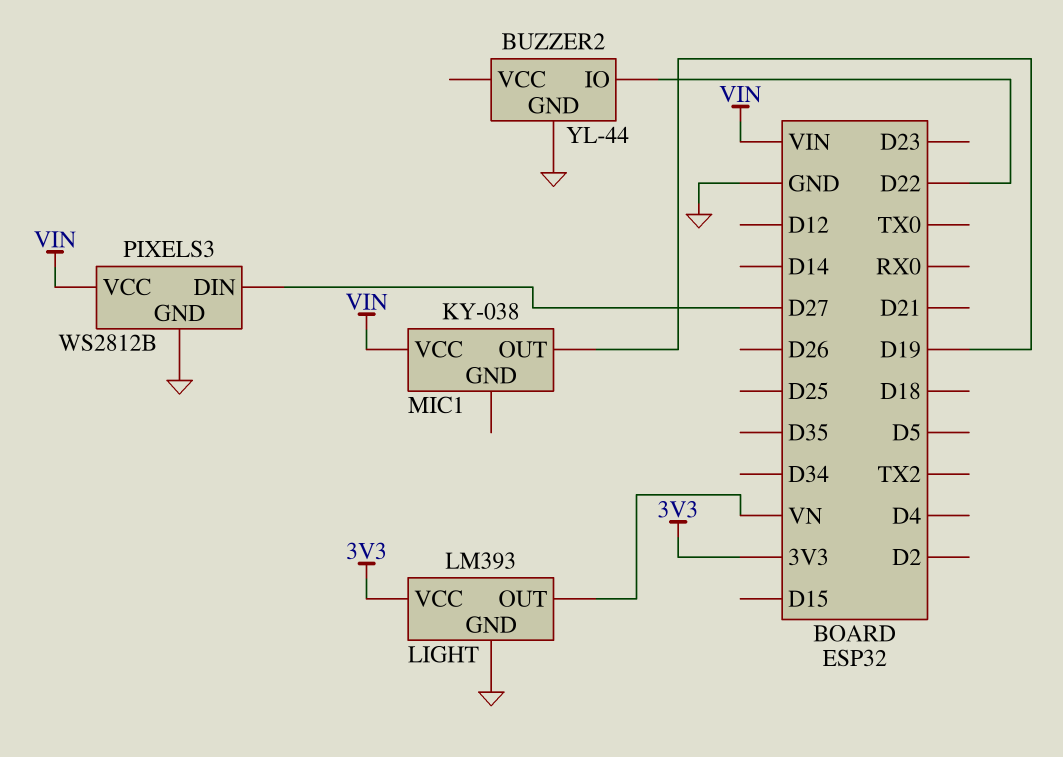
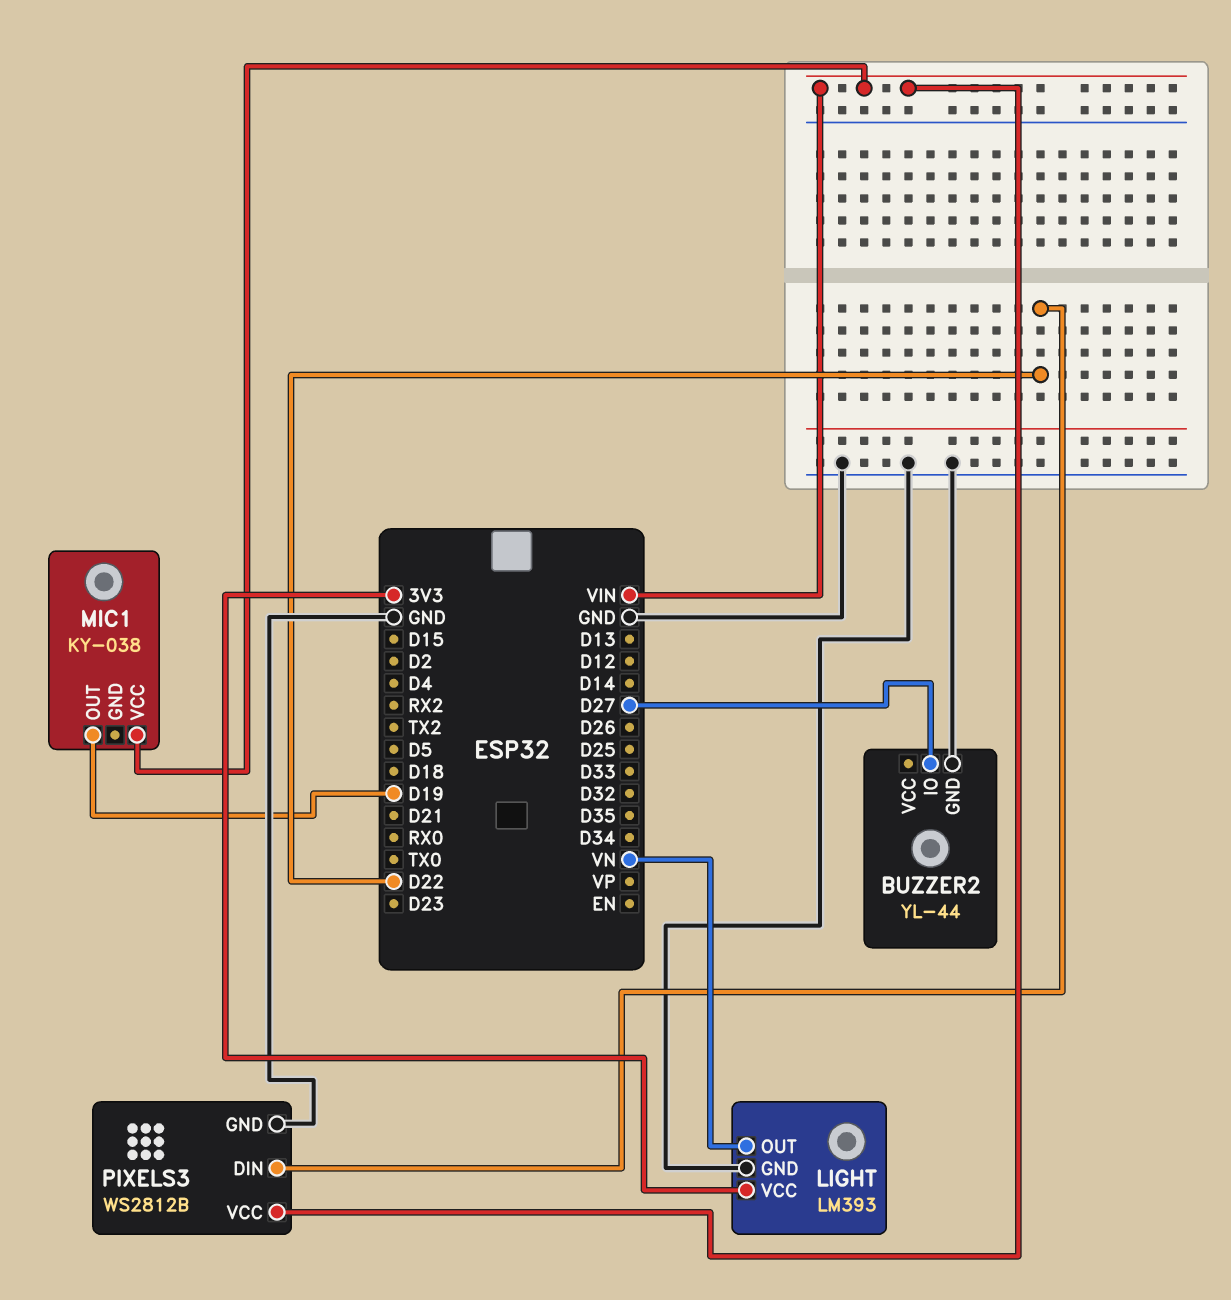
BUZZER2 pin IO: D22 -> D27
PIXELS3 pin DIN: D27 -> D22

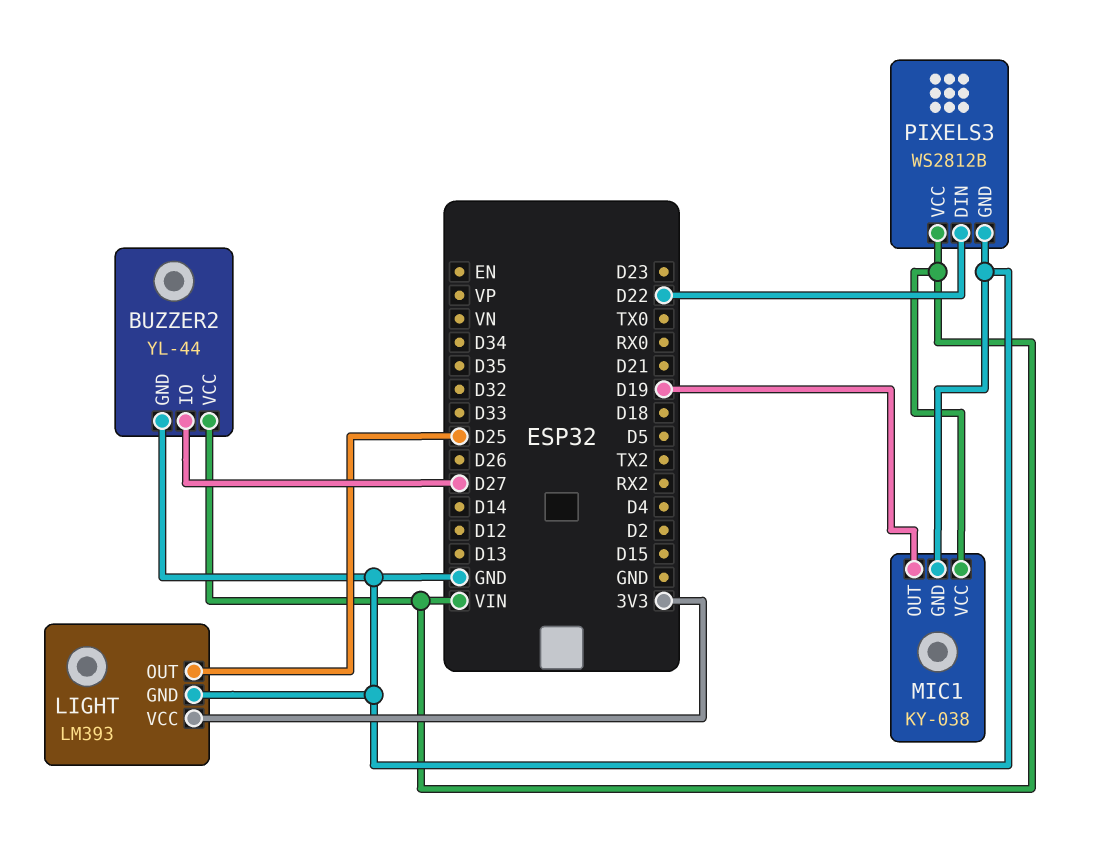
BUZZER2 pin VCC: none -> VIN
LIGHT pin OUT: VN -> D25
MIC1 pin GND: none -> GND

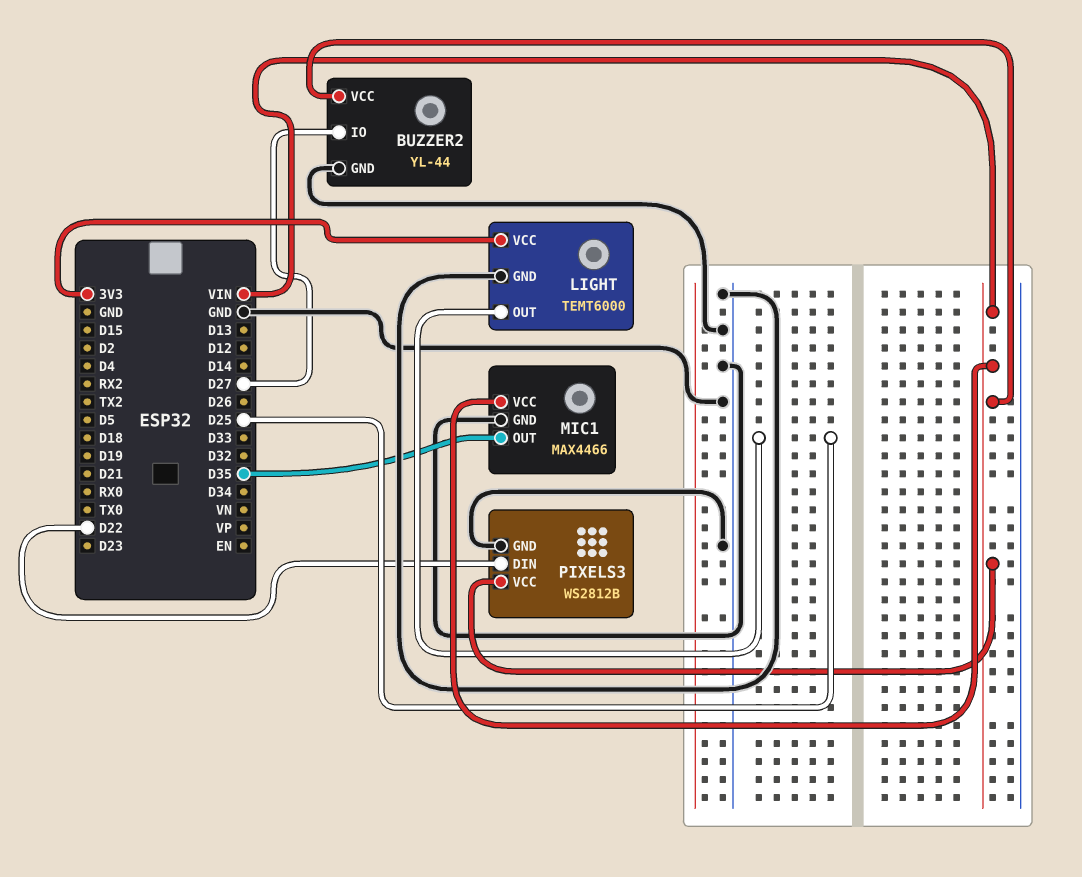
LIGHT: LM393 -> TEMT6000
MIC1: KY-038 -> MAX4466
MIC1 pin OUT: D19 -> D35

